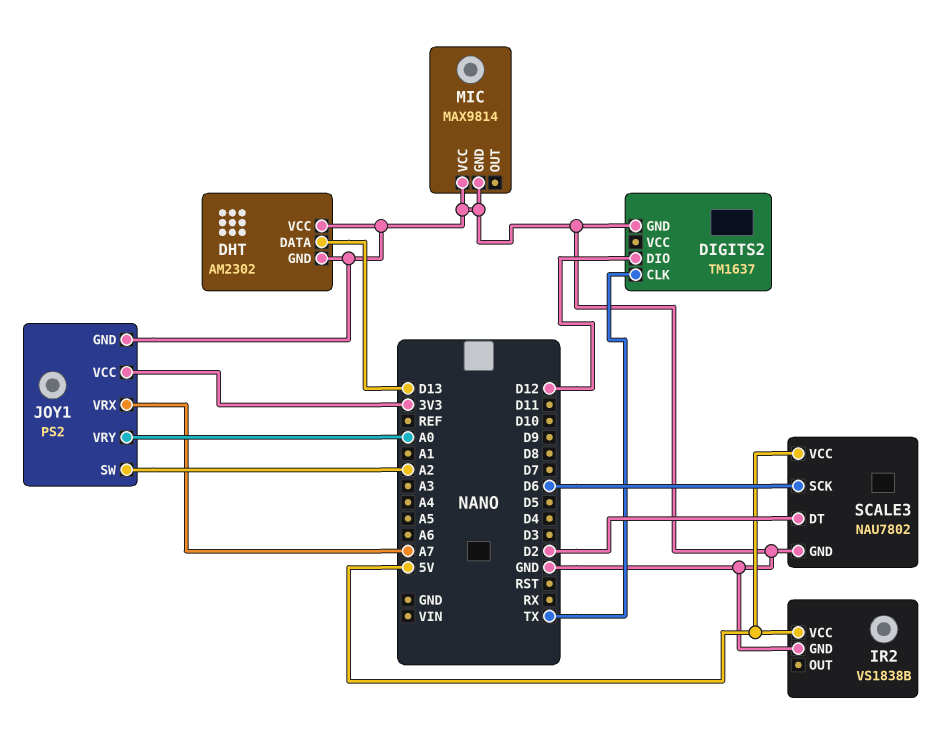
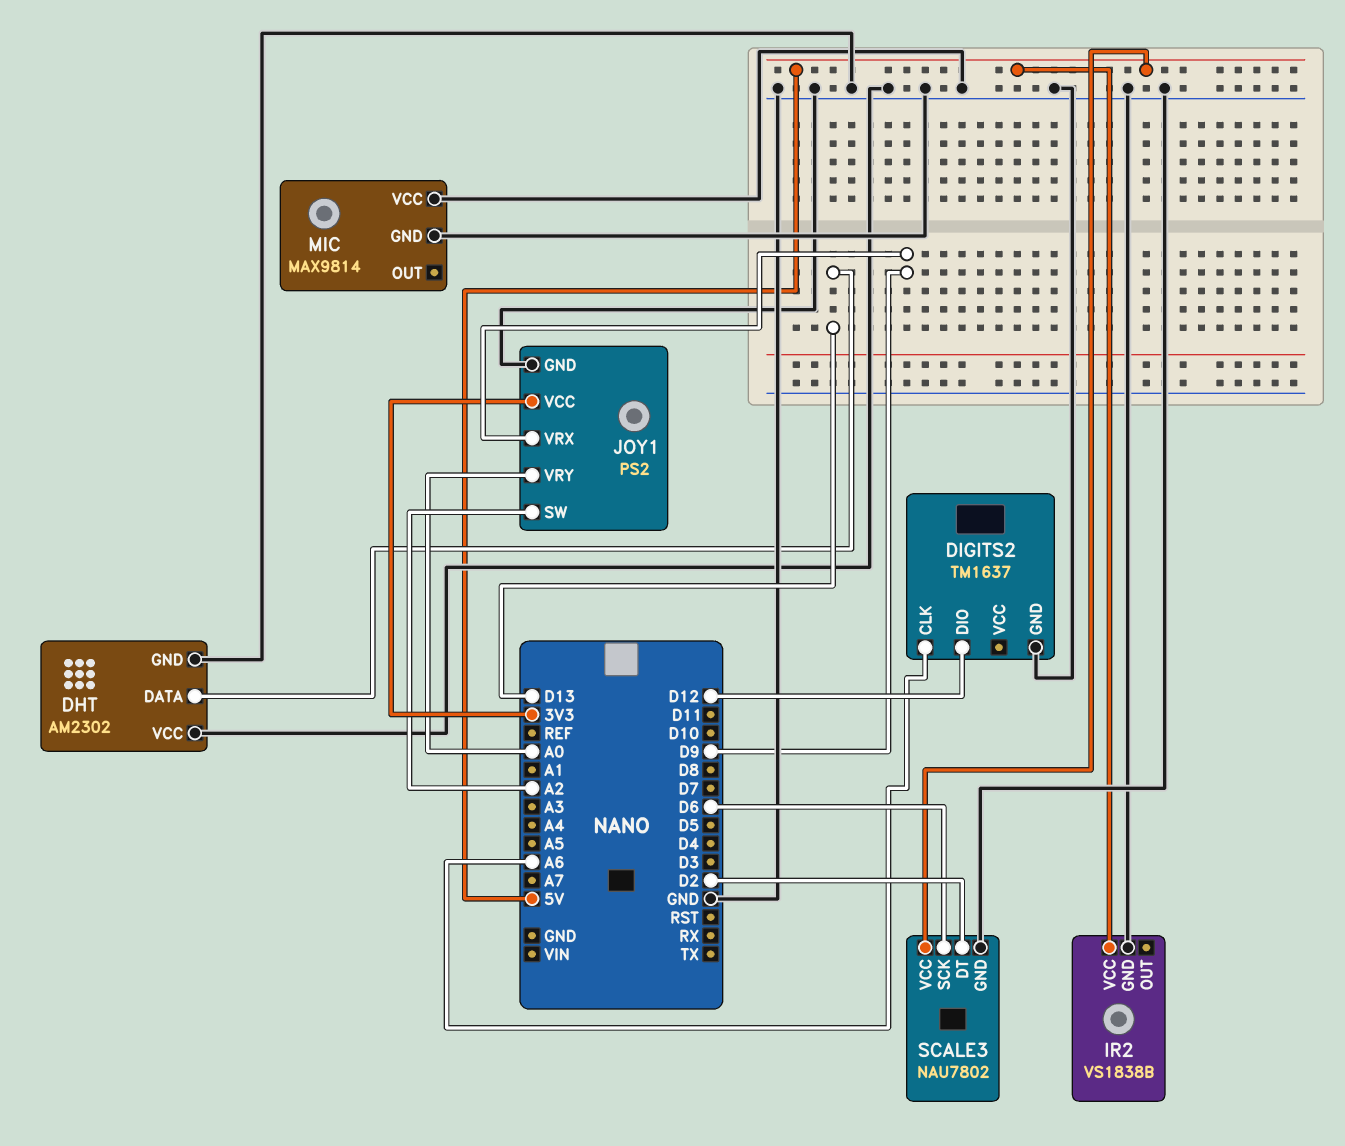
DIGITS2 pin CLK: TX -> A6
JOY1 pin VRX: A7 -> D9

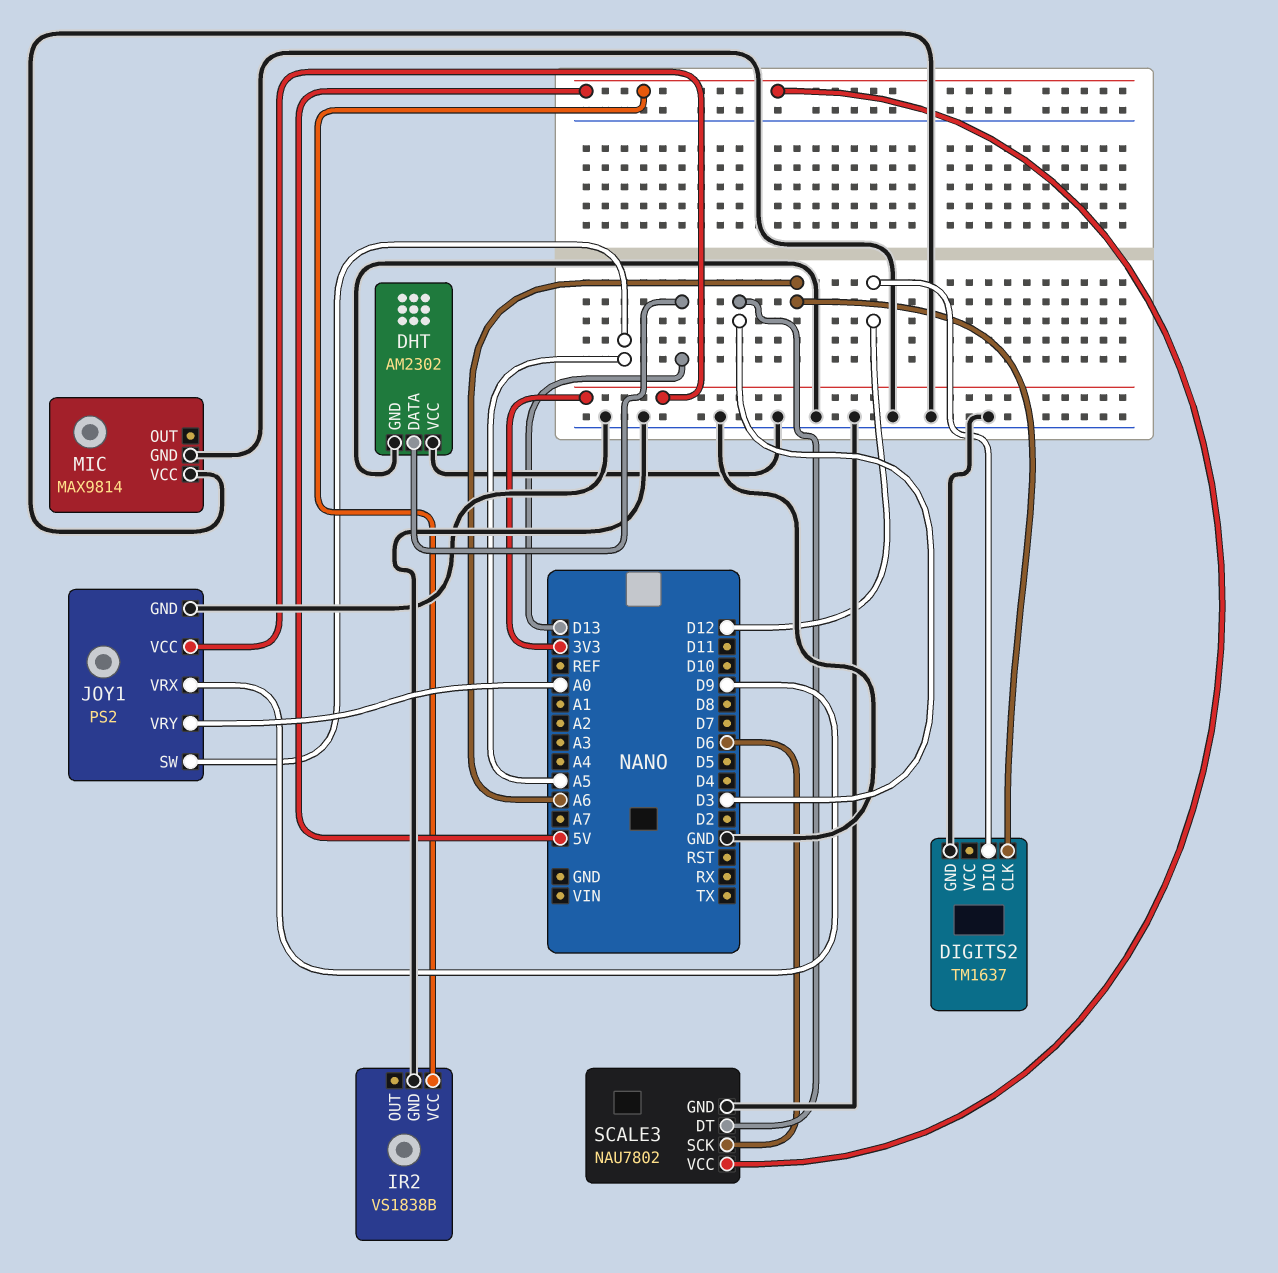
JOY1 pin SW: A2 -> A5
SCALE3 pin DT: D2 -> D3

